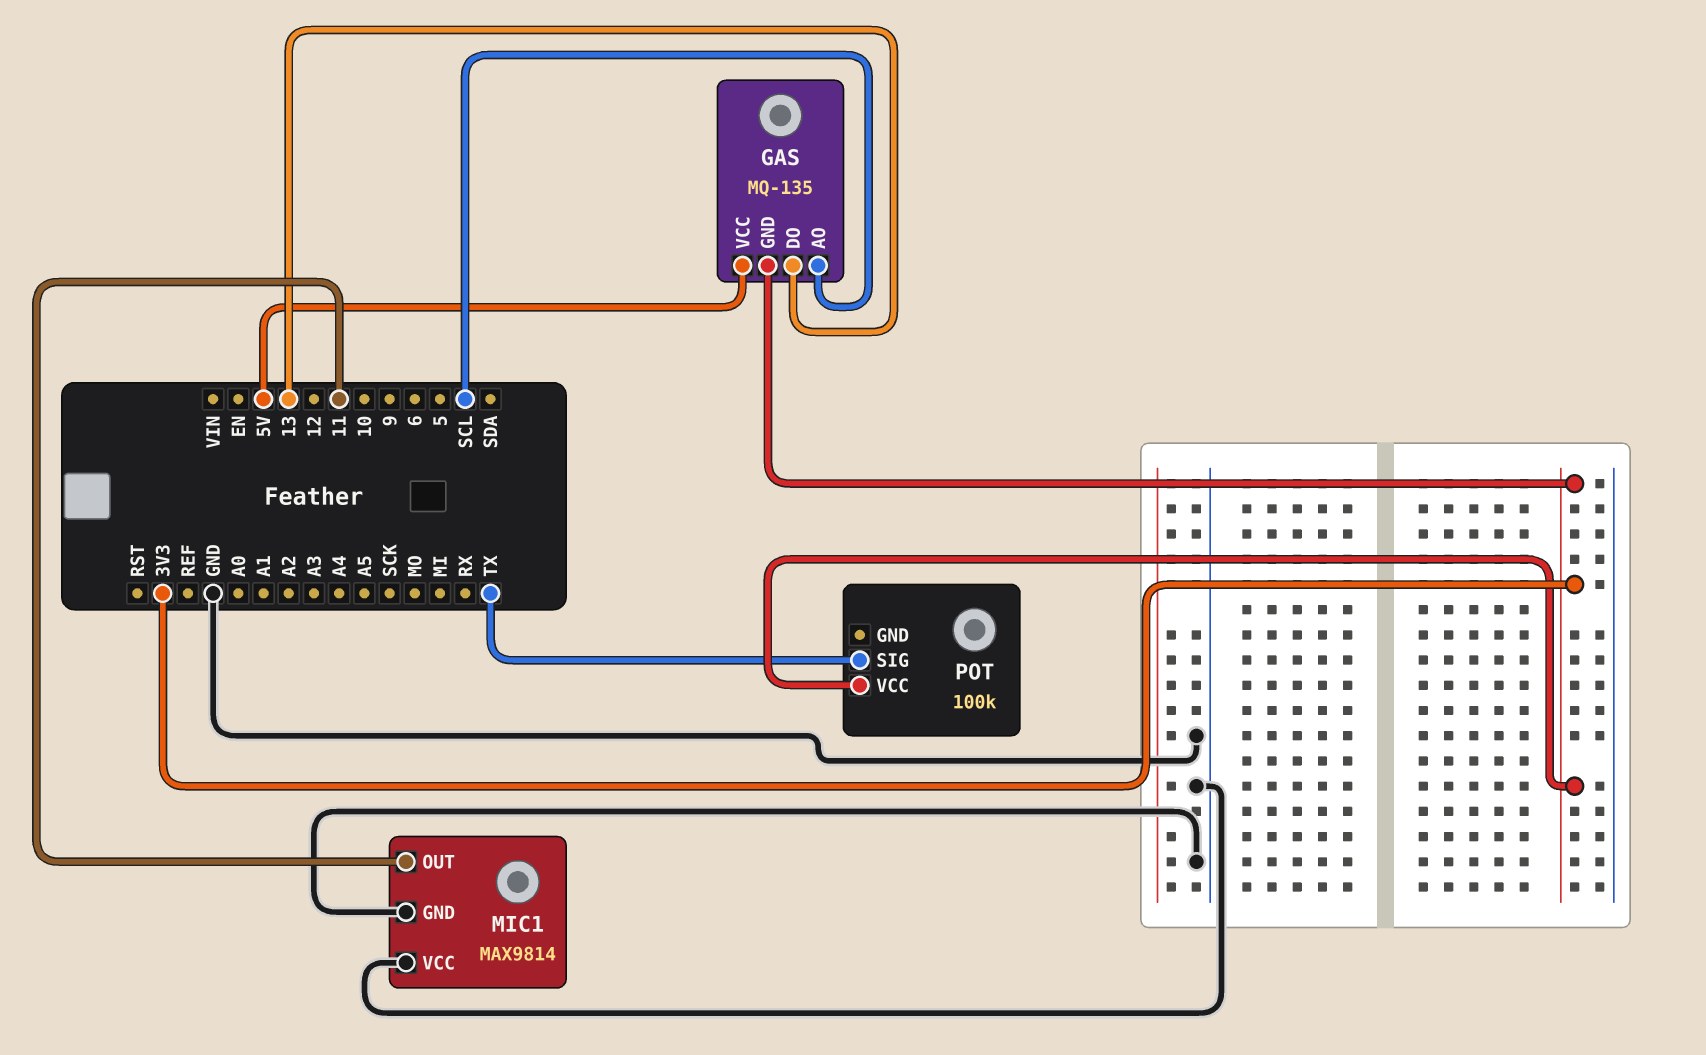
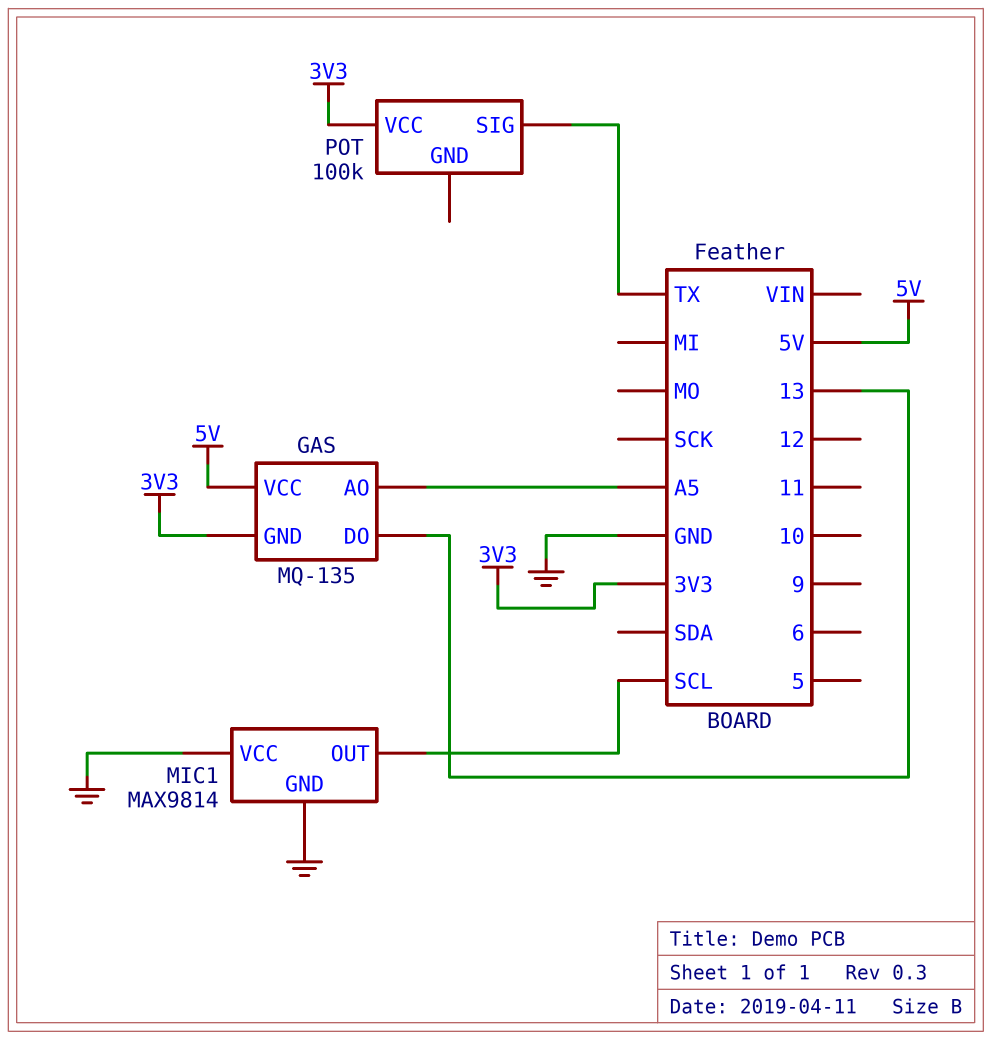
GAS pin AO: SCL -> A5
MIC1 pin OUT: 11 -> SCL

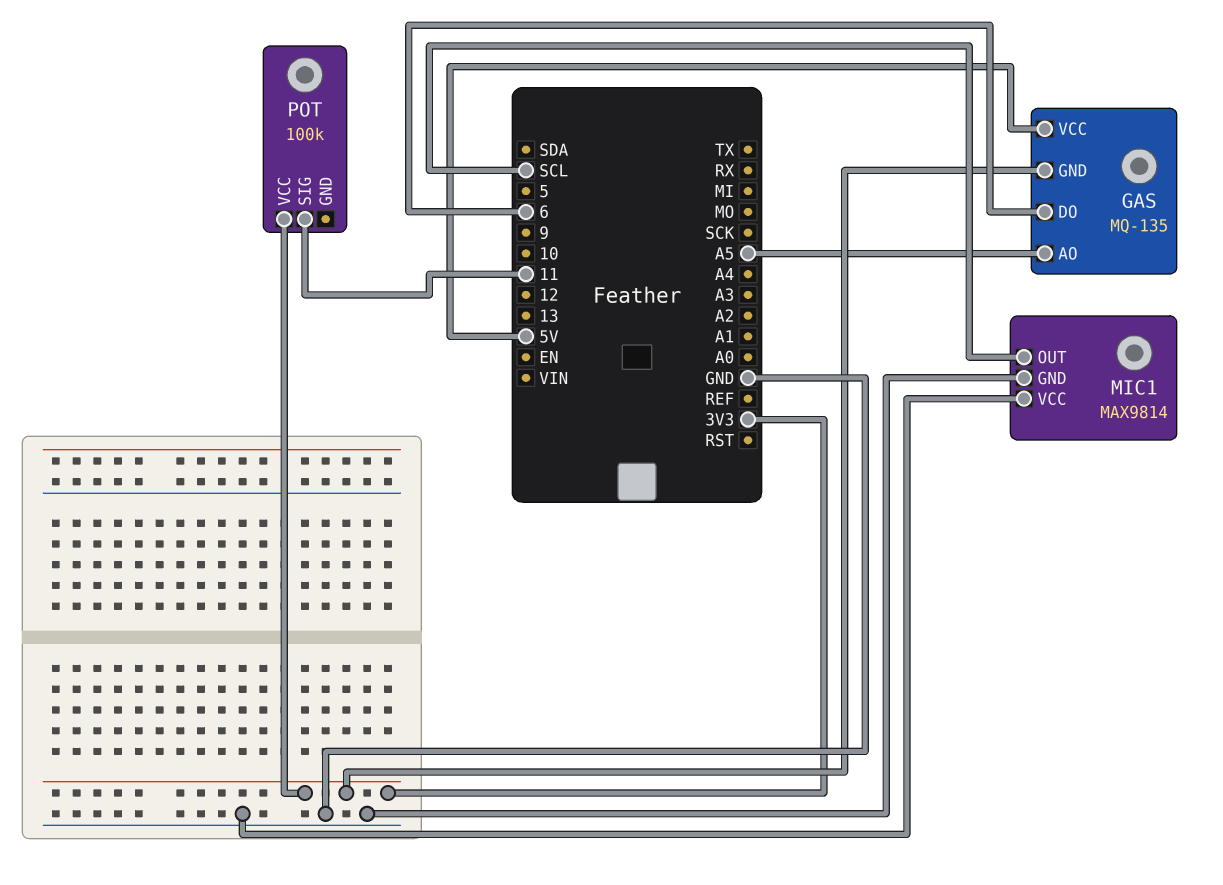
GAS pin DO: 13 -> 6
POT pin SIG: TX -> 11

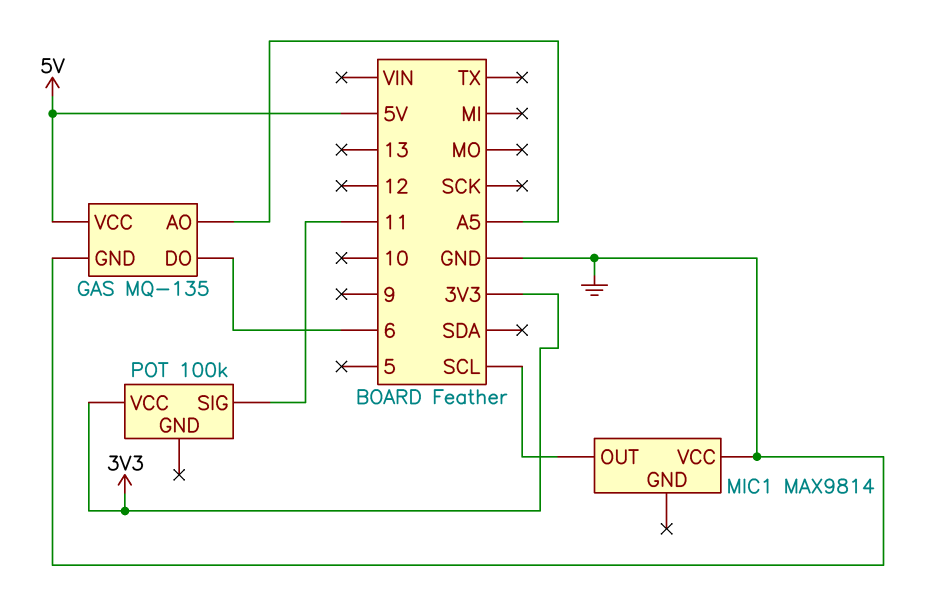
GAS pin GND: 3V3 -> GND
MIC1 pin GND: GND -> none

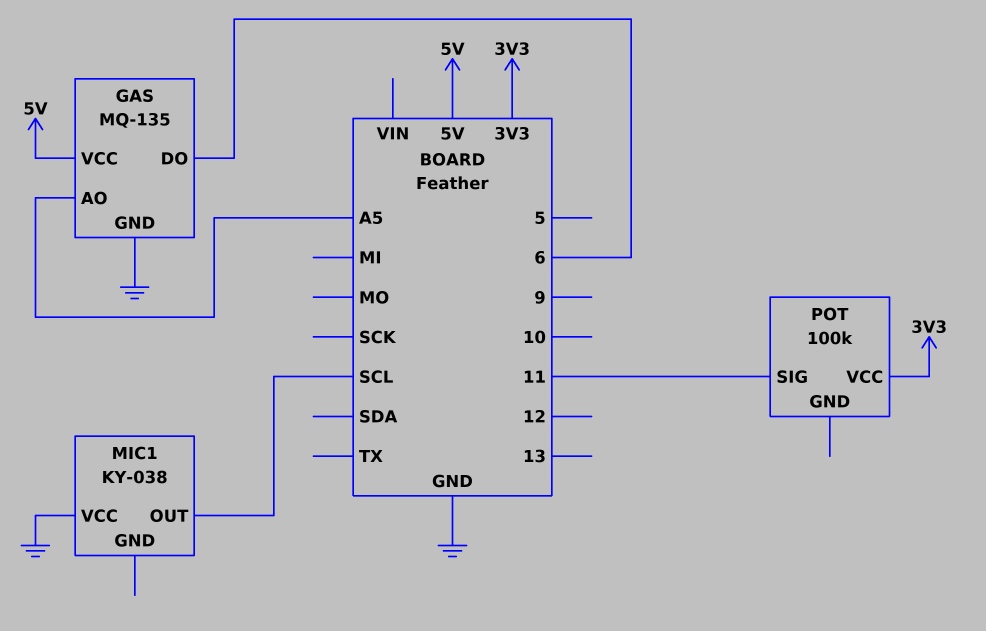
MIC1: MAX9814 -> KY-038

